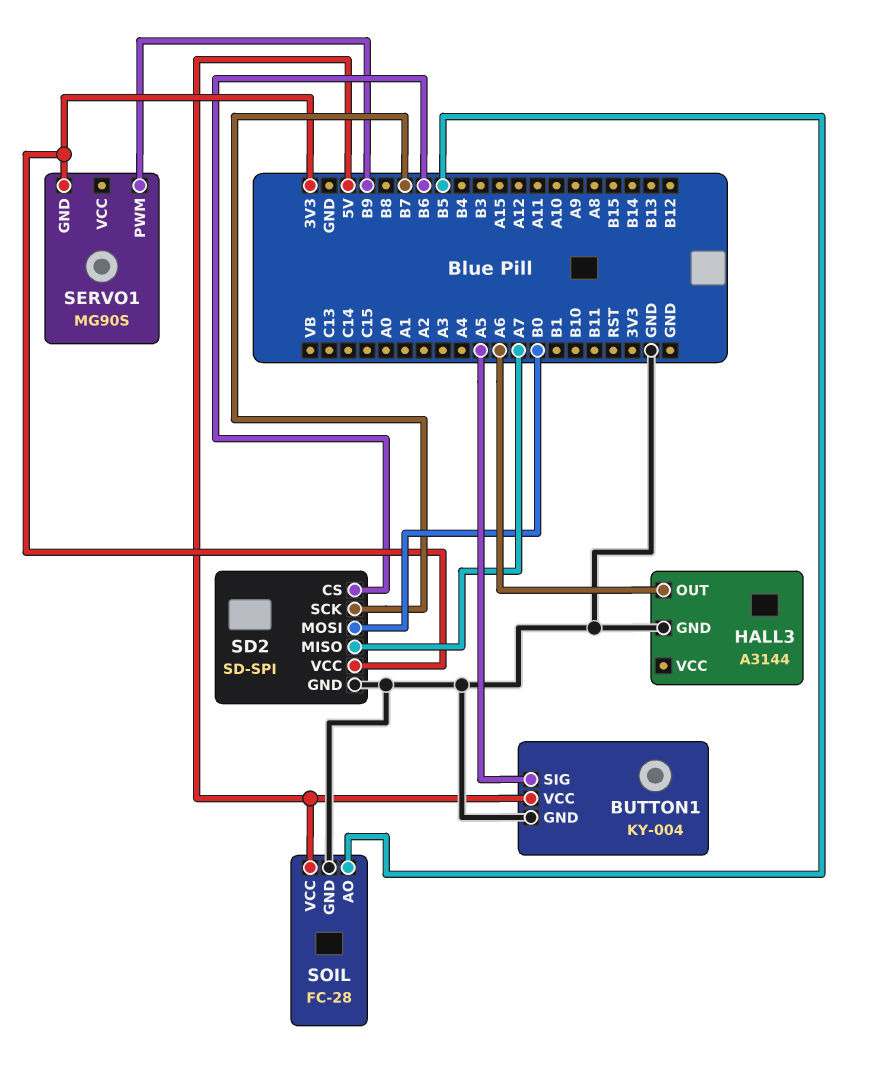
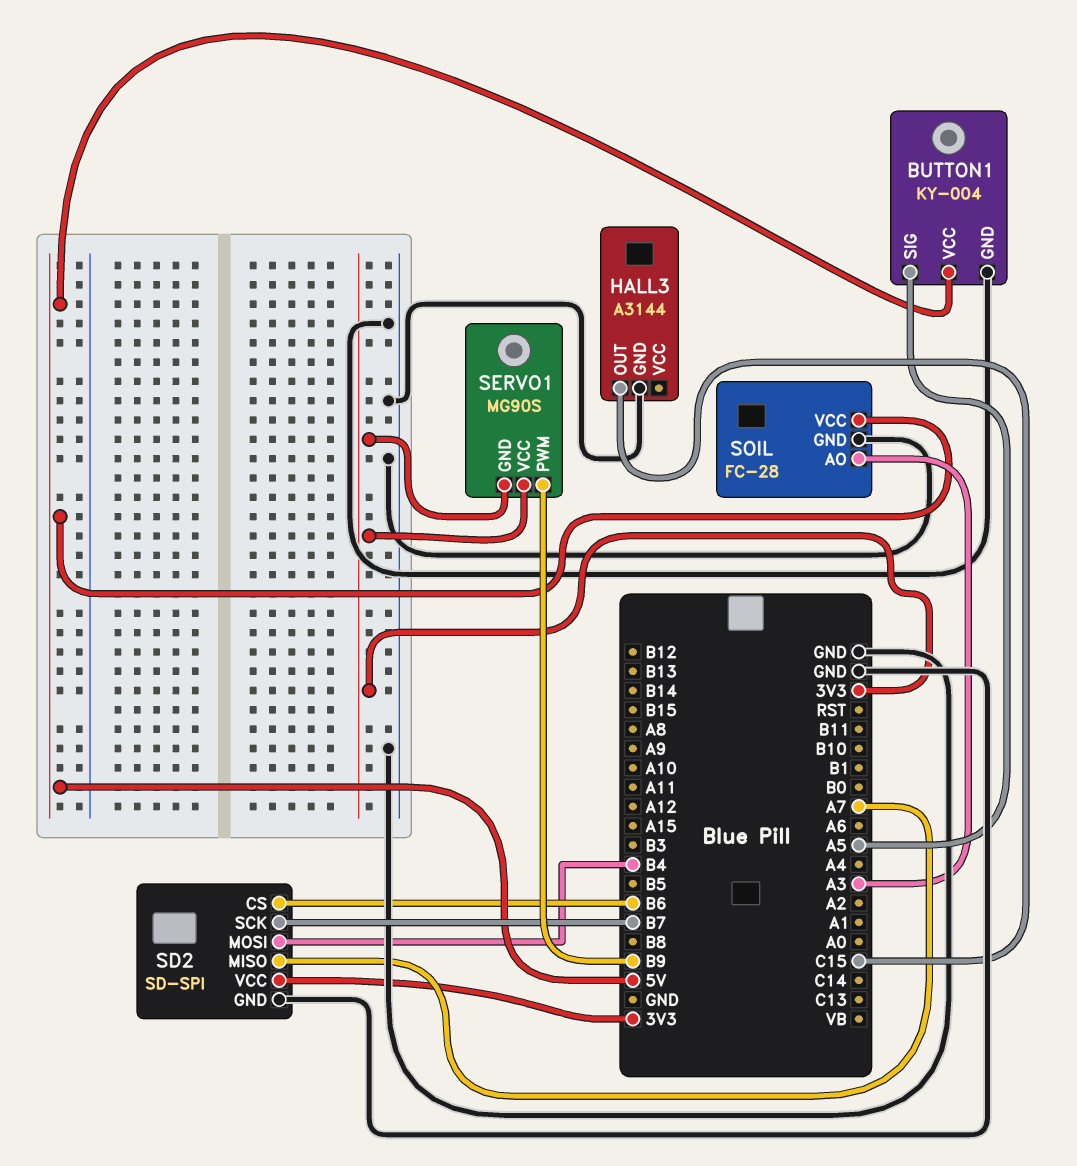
HALL3 pin OUT: A6 -> C15
SD2 pin MOSI: B0 -> B4
SERVO1 pin VCC: none -> 3V3
SOIL pin AO: B5 -> A3

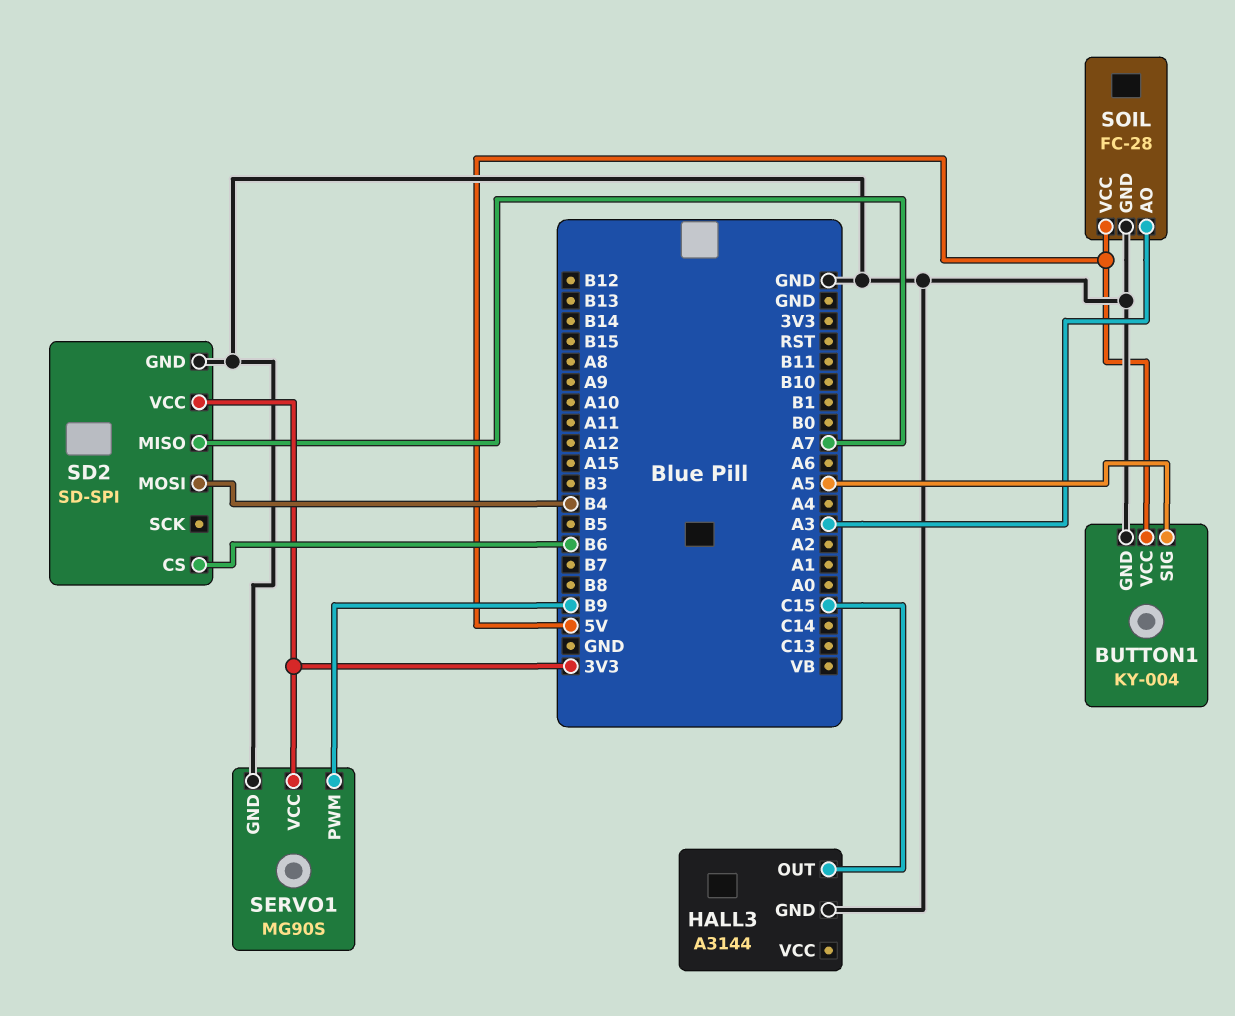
SD2 pin SCK: B7 -> none
SERVO1 pin GND: 3V3 -> GND

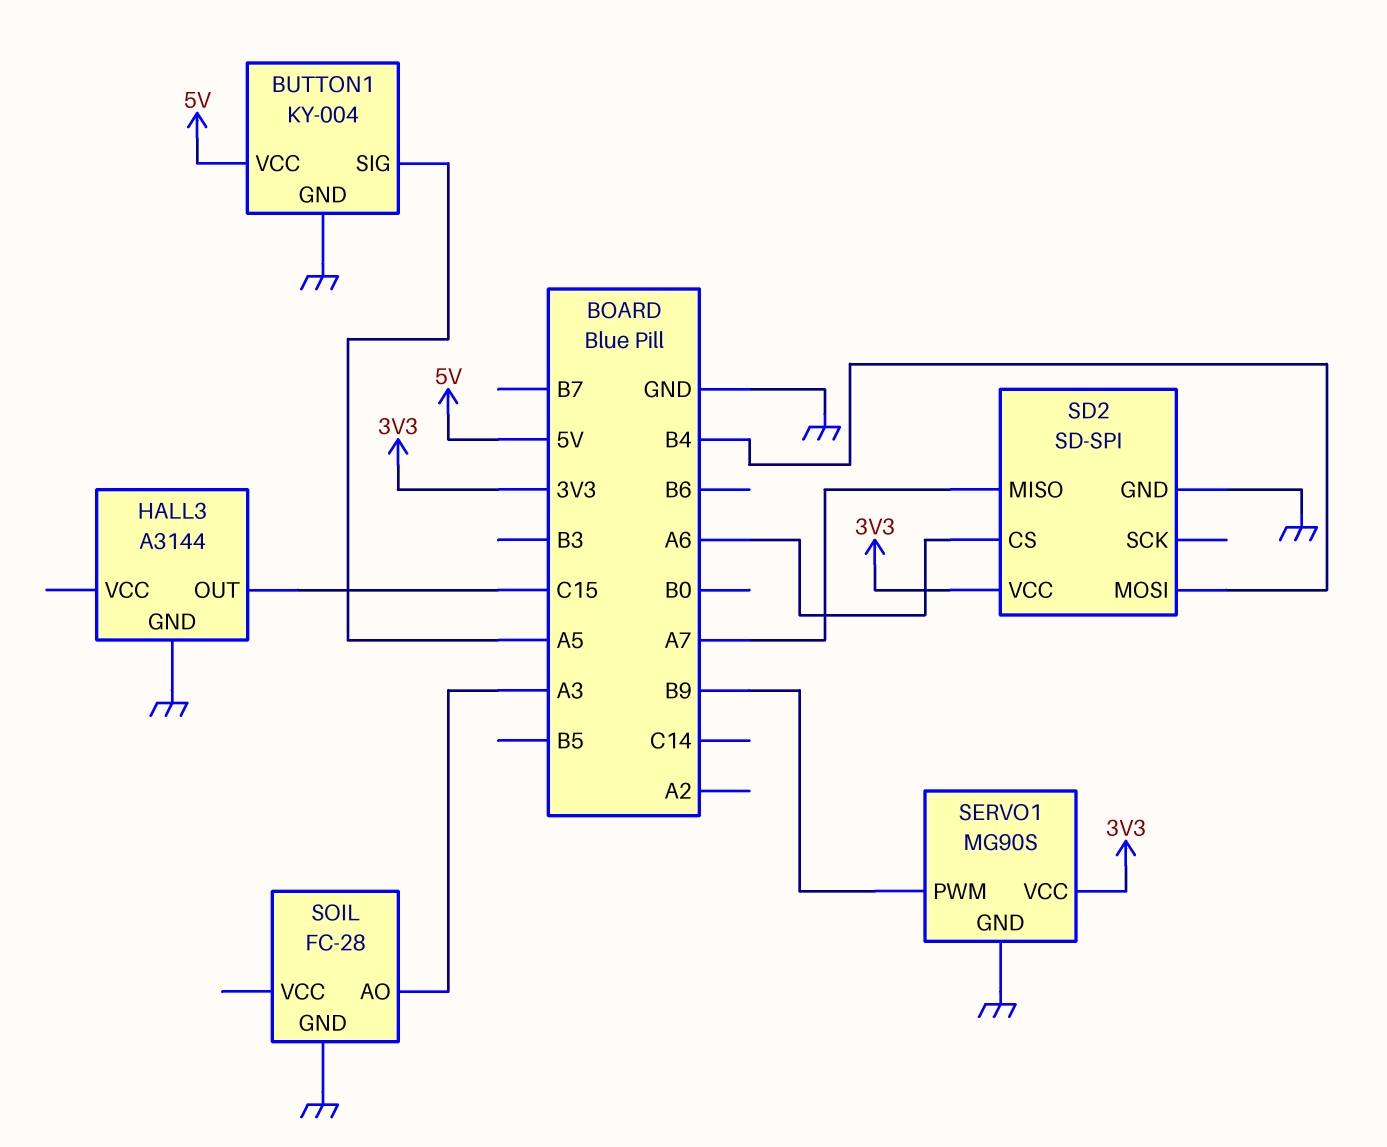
SD2 pin CS: B6 -> A6
SOIL pin VCC: 5V -> none

